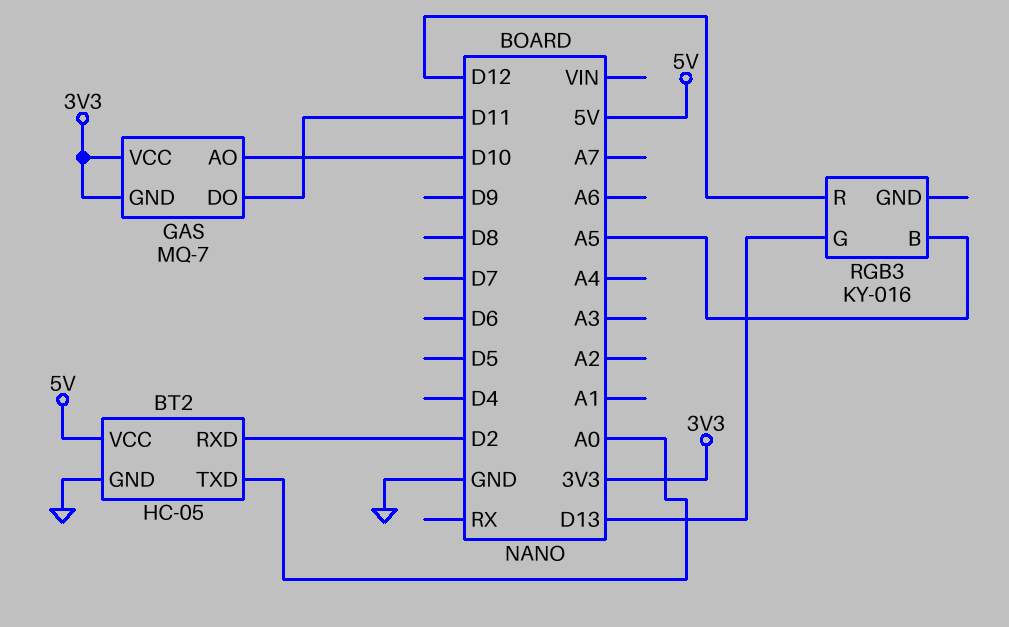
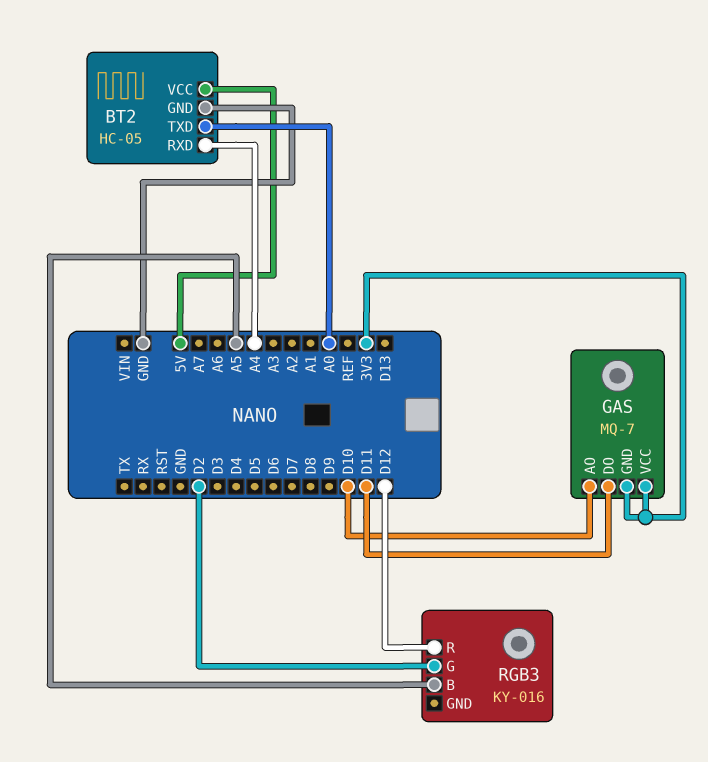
BT2 pin RXD: D2 -> A4
RGB3 pin G: D13 -> D2

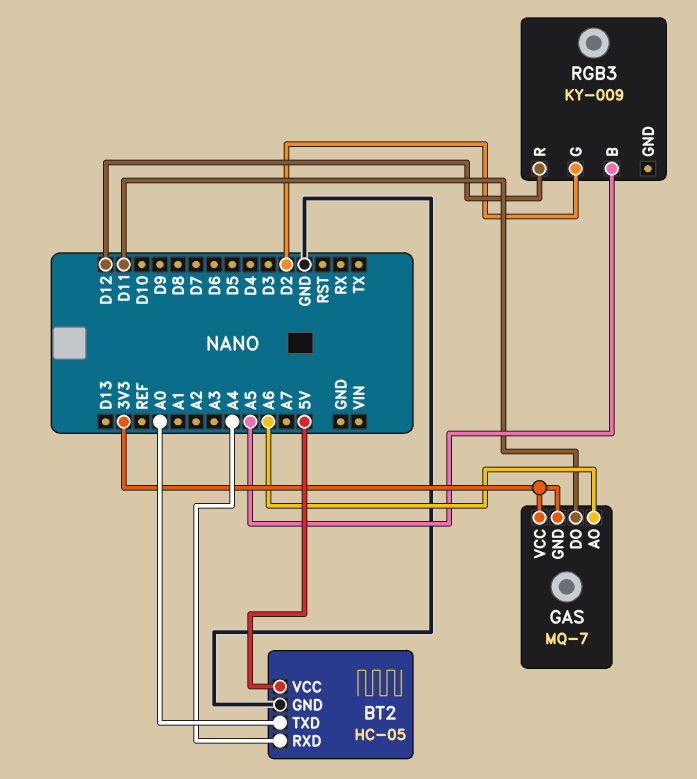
GAS pin AO: D10 -> A6
RGB3: KY-016 -> KY-009

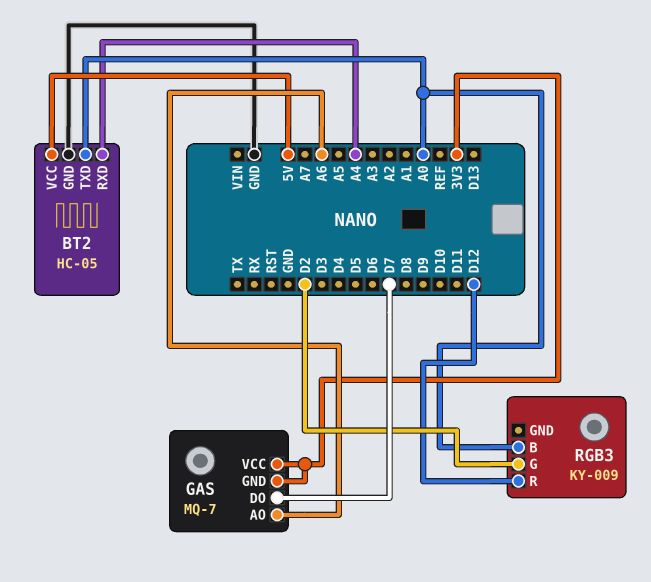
GAS pin DO: D11 -> D7
RGB3 pin B: A5 -> A0

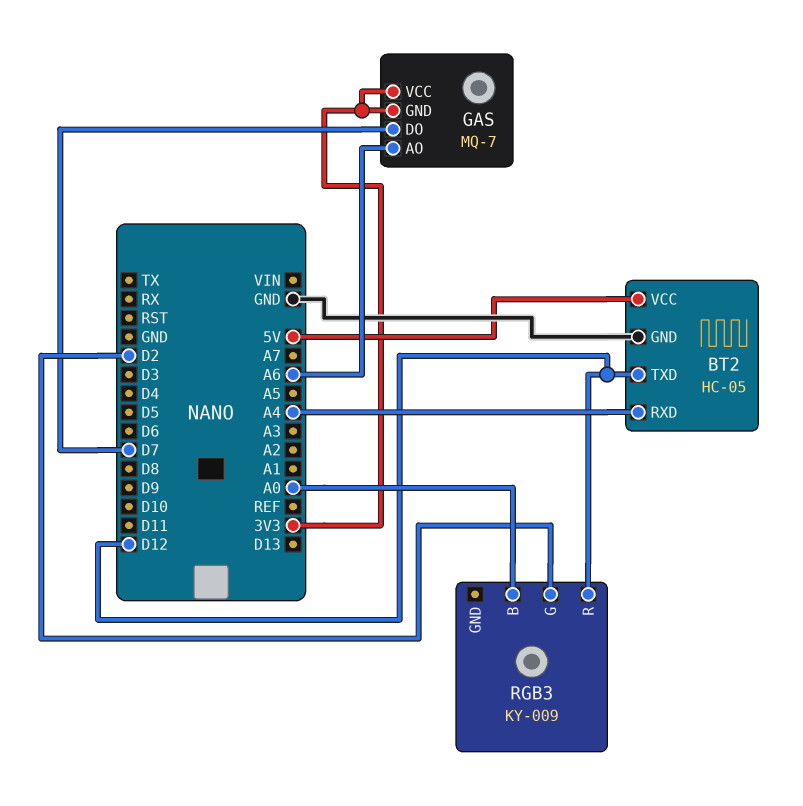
BT2 pin TXD: A0 -> D12

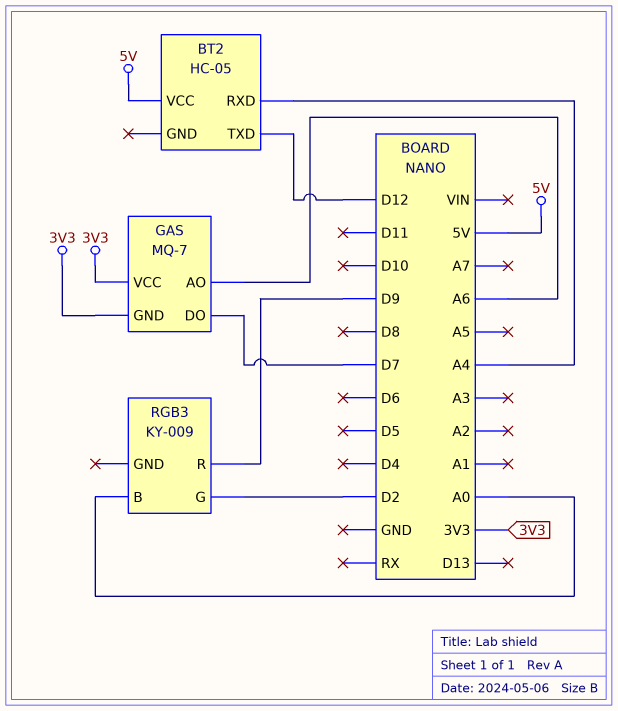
BT2 pin GND: GND -> none
RGB3 pin R: D12 -> D9

